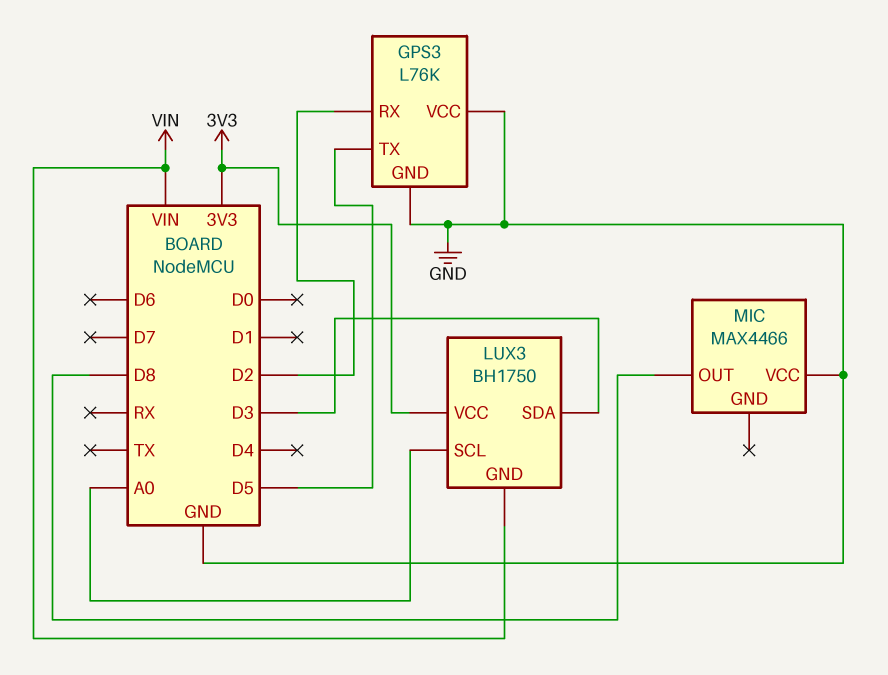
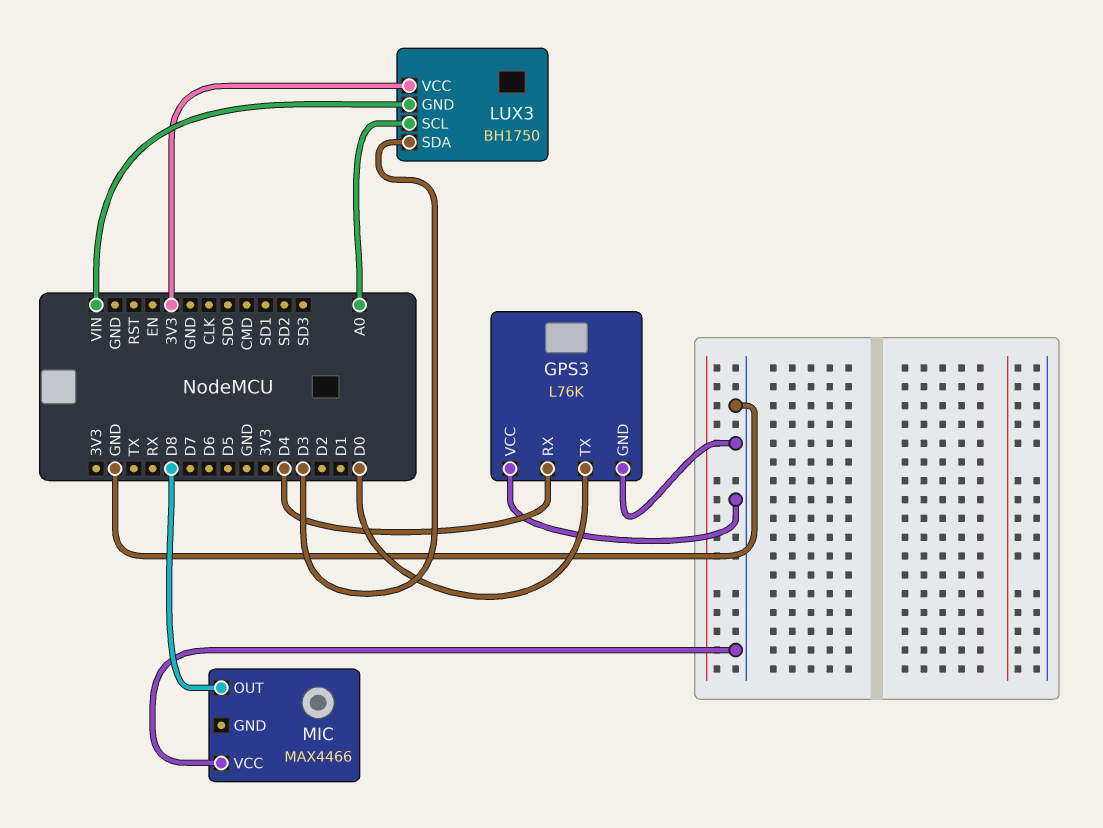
GPS3 pin RX: D2 -> D4
GPS3 pin TX: D5 -> D0

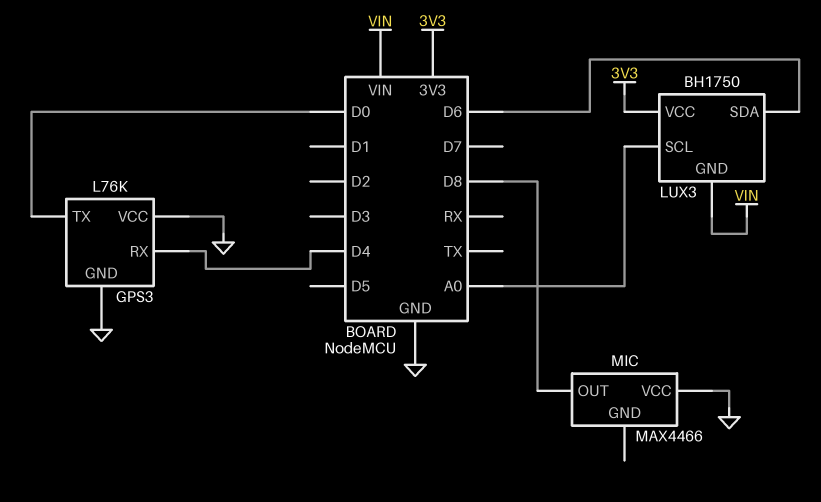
LUX3 pin SDA: D3 -> D6

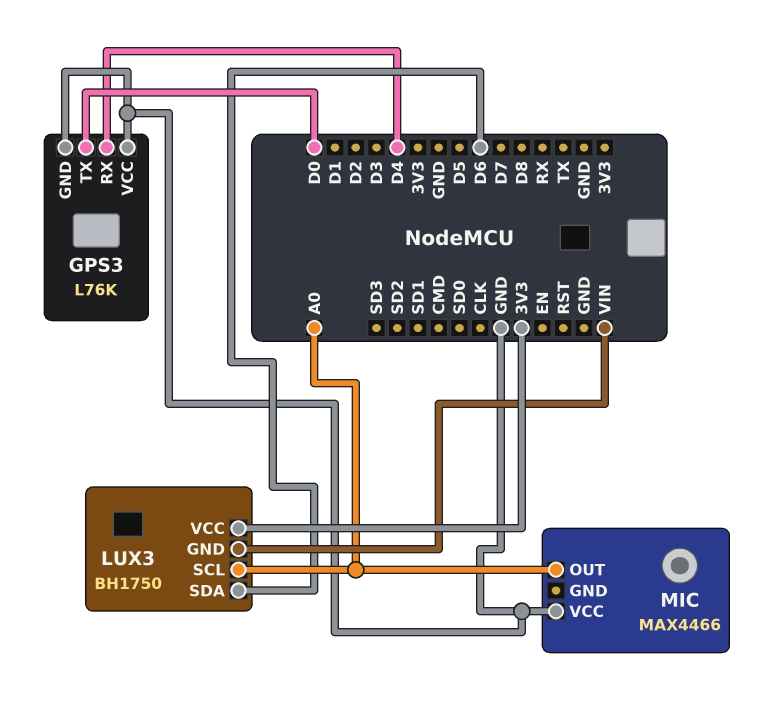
MIC pin OUT: D8 -> A0

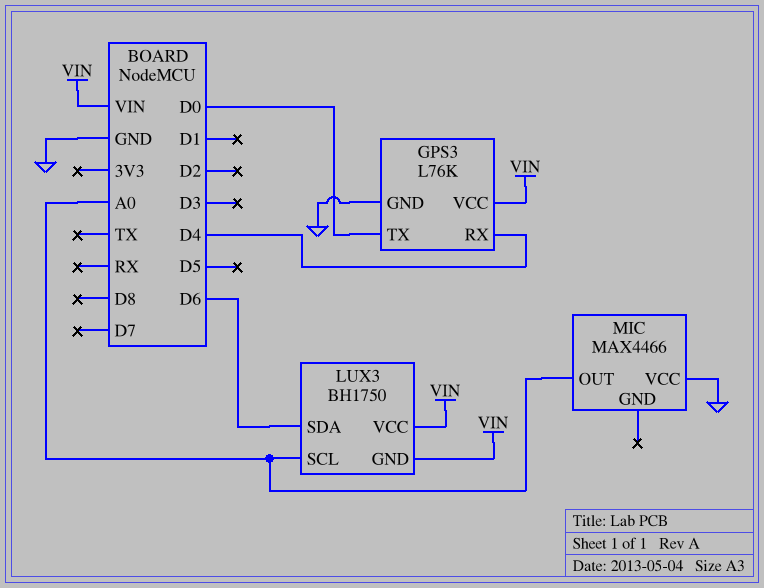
GPS3 pin VCC: GND -> VIN
LUX3 pin VCC: 3V3 -> VIN

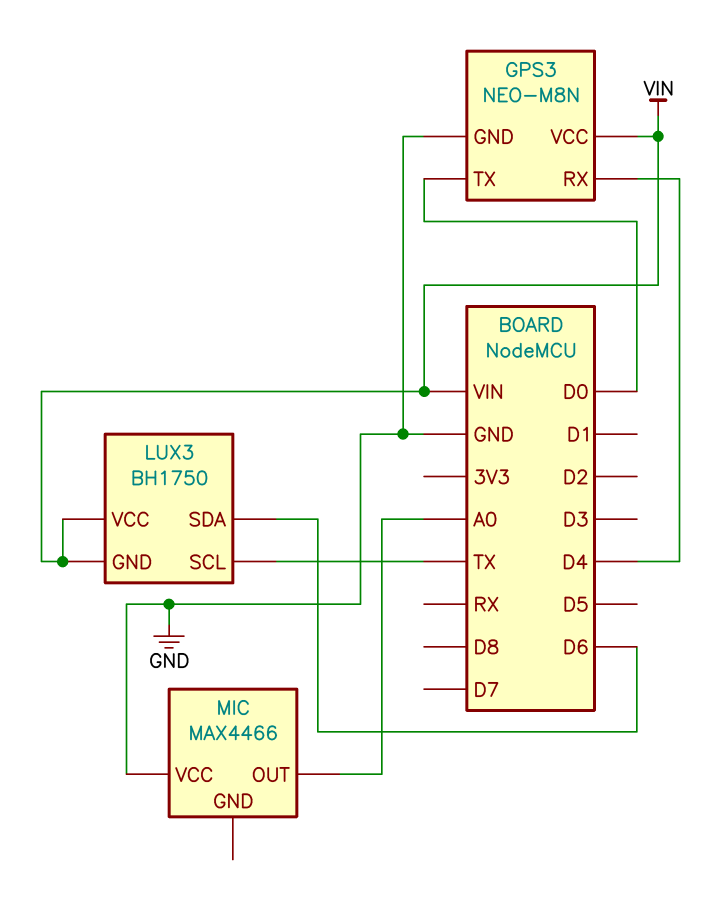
GPS3: L76K -> NEO-M8N
LUX3 pin SCL: A0 -> TX

